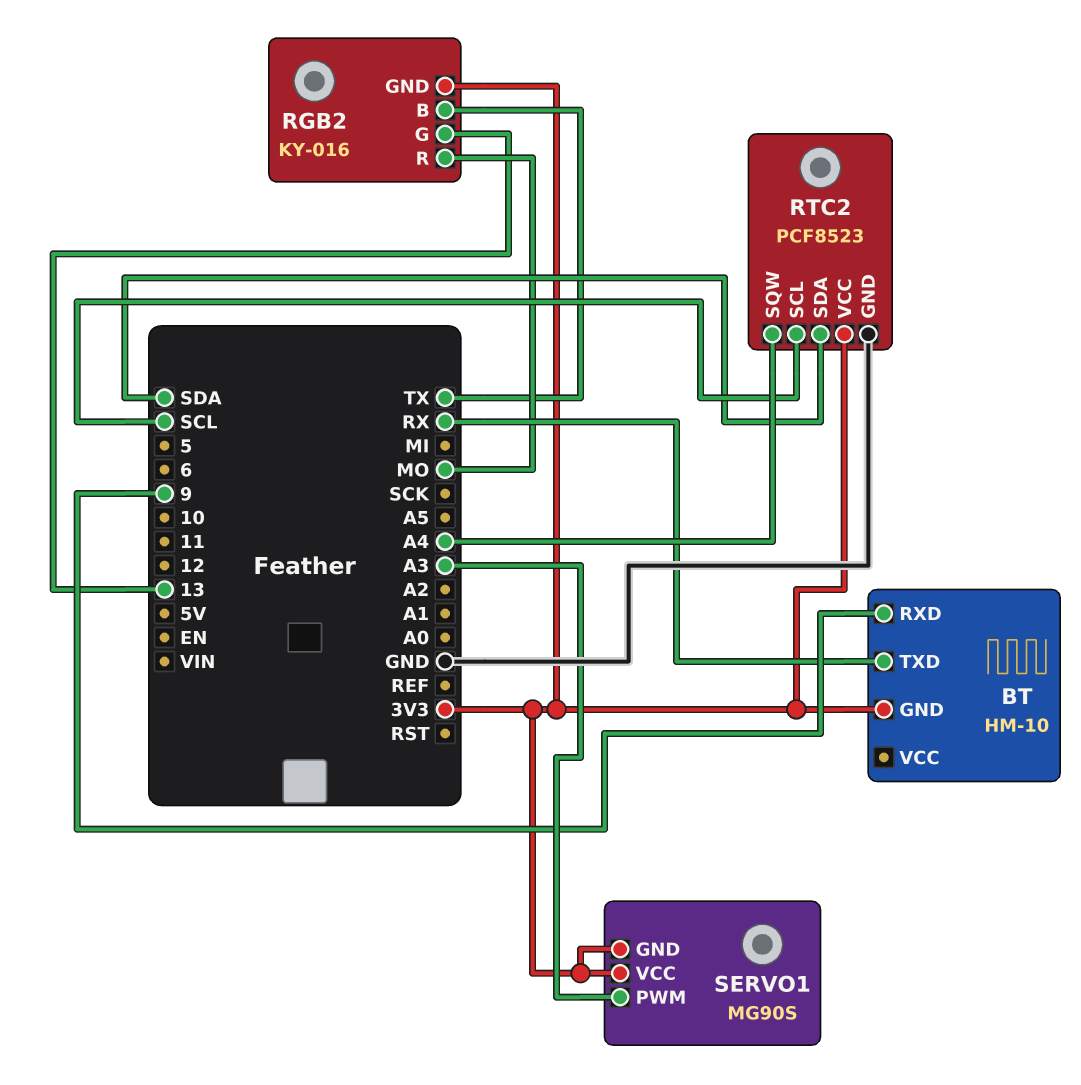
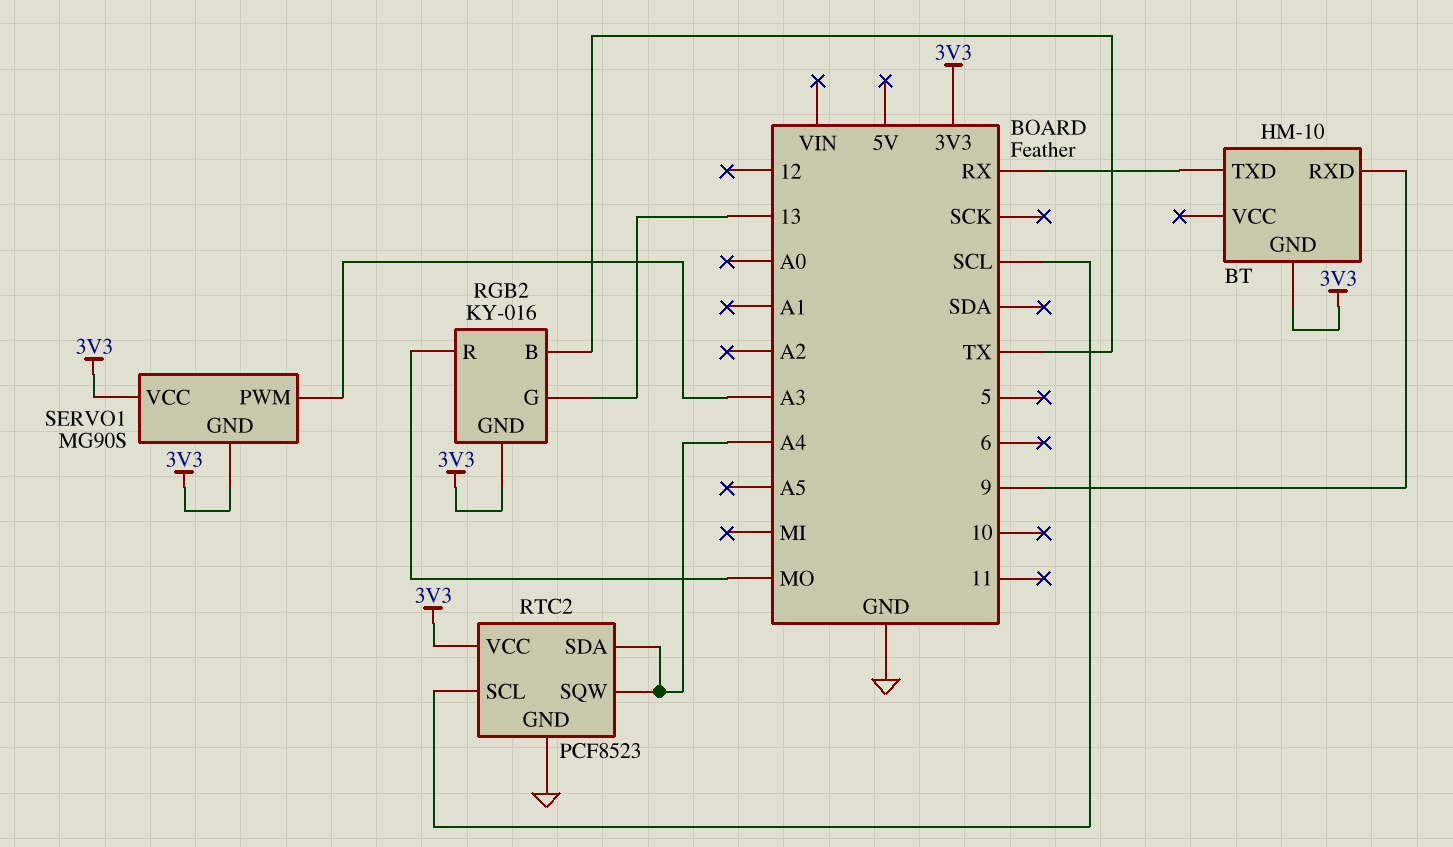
RTC2 pin SDA: SDA -> A4

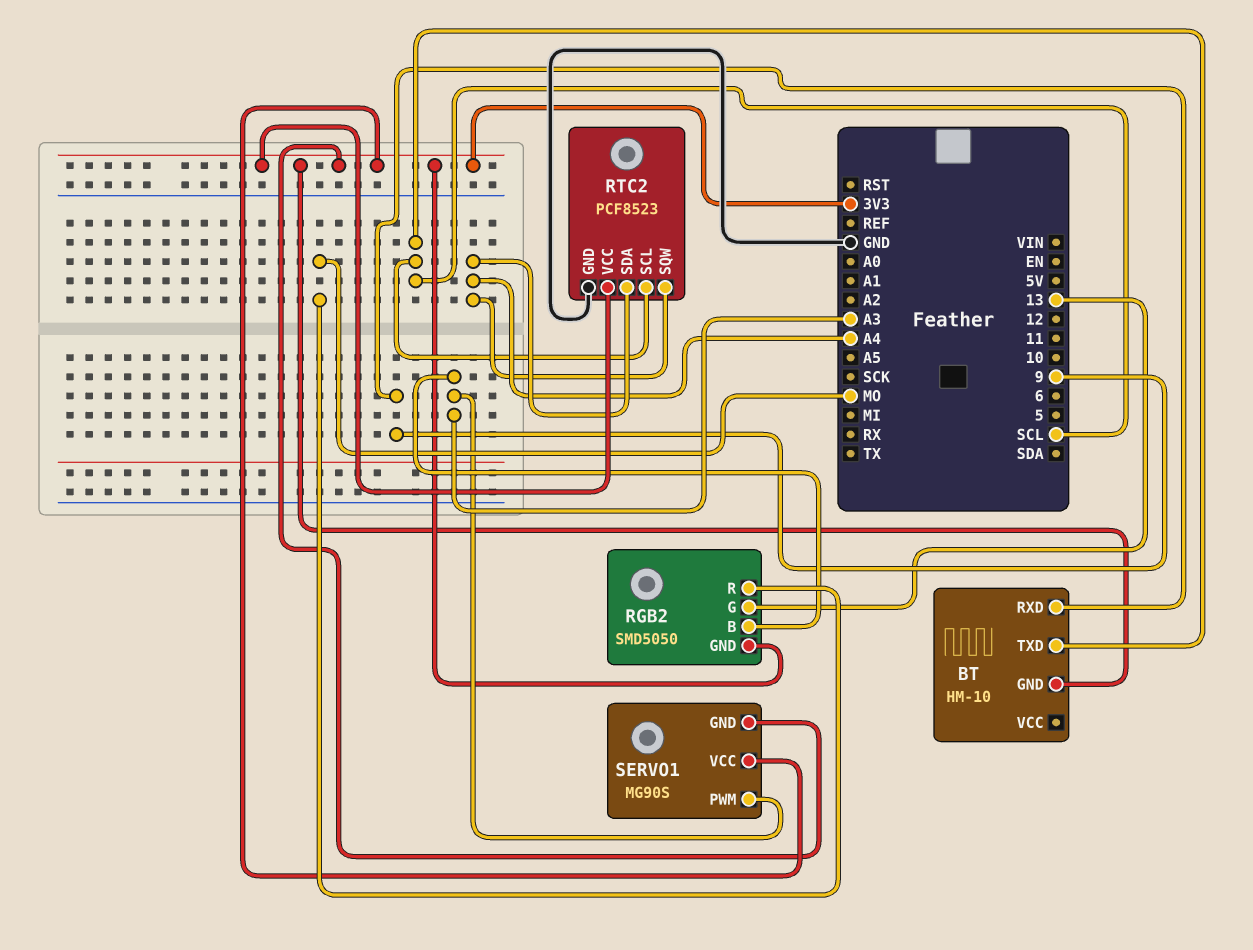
BT pin TXD: RX -> SCL
RGB2: KY-016 -> SMD5050
RGB2 pin B: TX -> A3

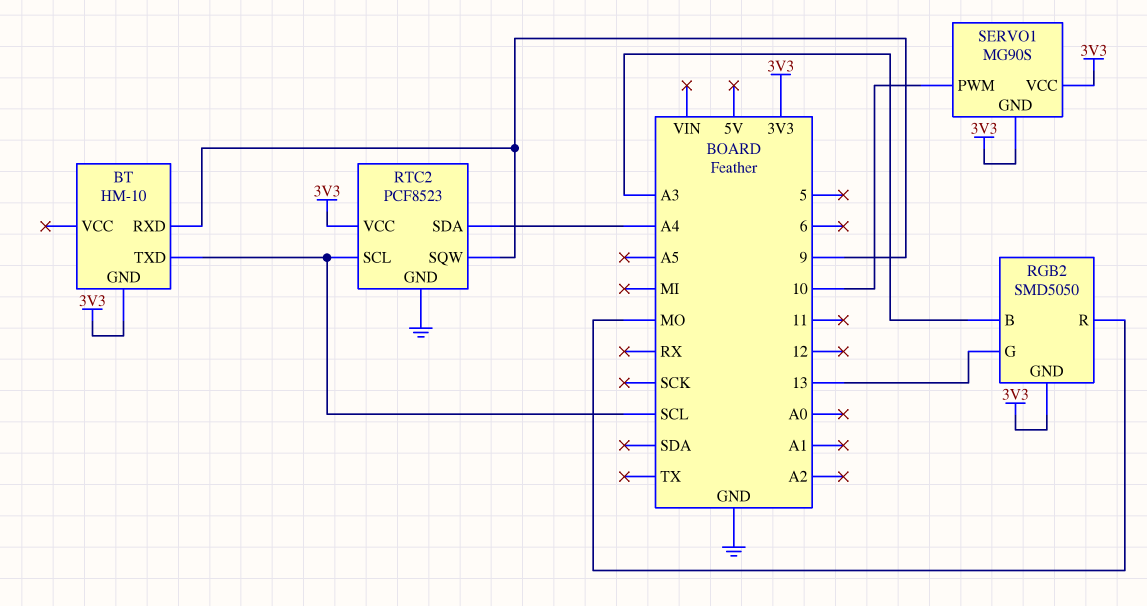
RTC2 pin SQW: A4 -> 9
SERVO1 pin PWM: A3 -> 10

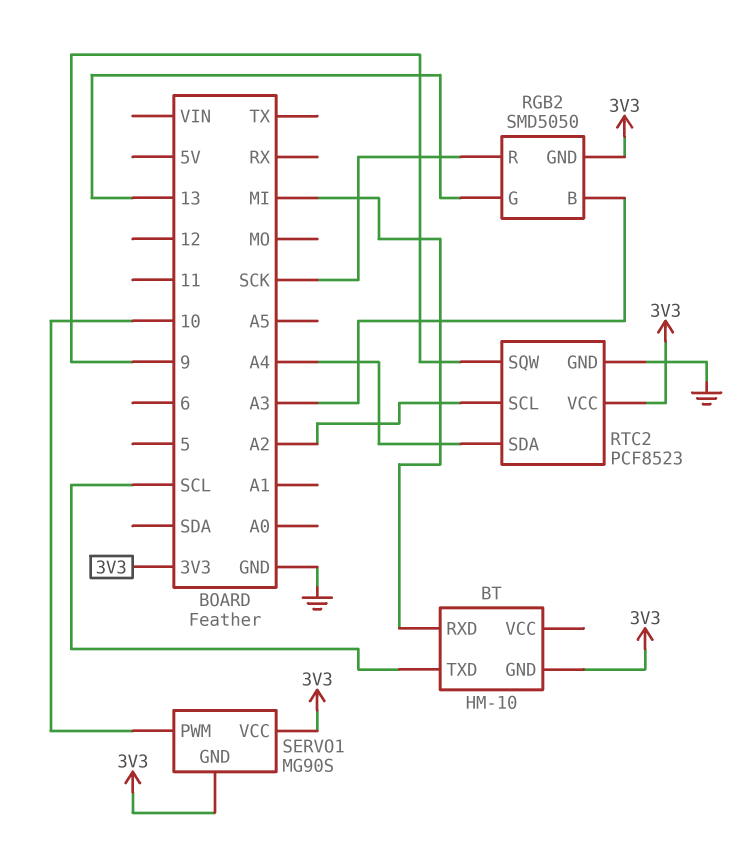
BT pin RXD: 9 -> MI
RGB2 pin R: MO -> SCK
RTC2 pin SCL: SCL -> A2

